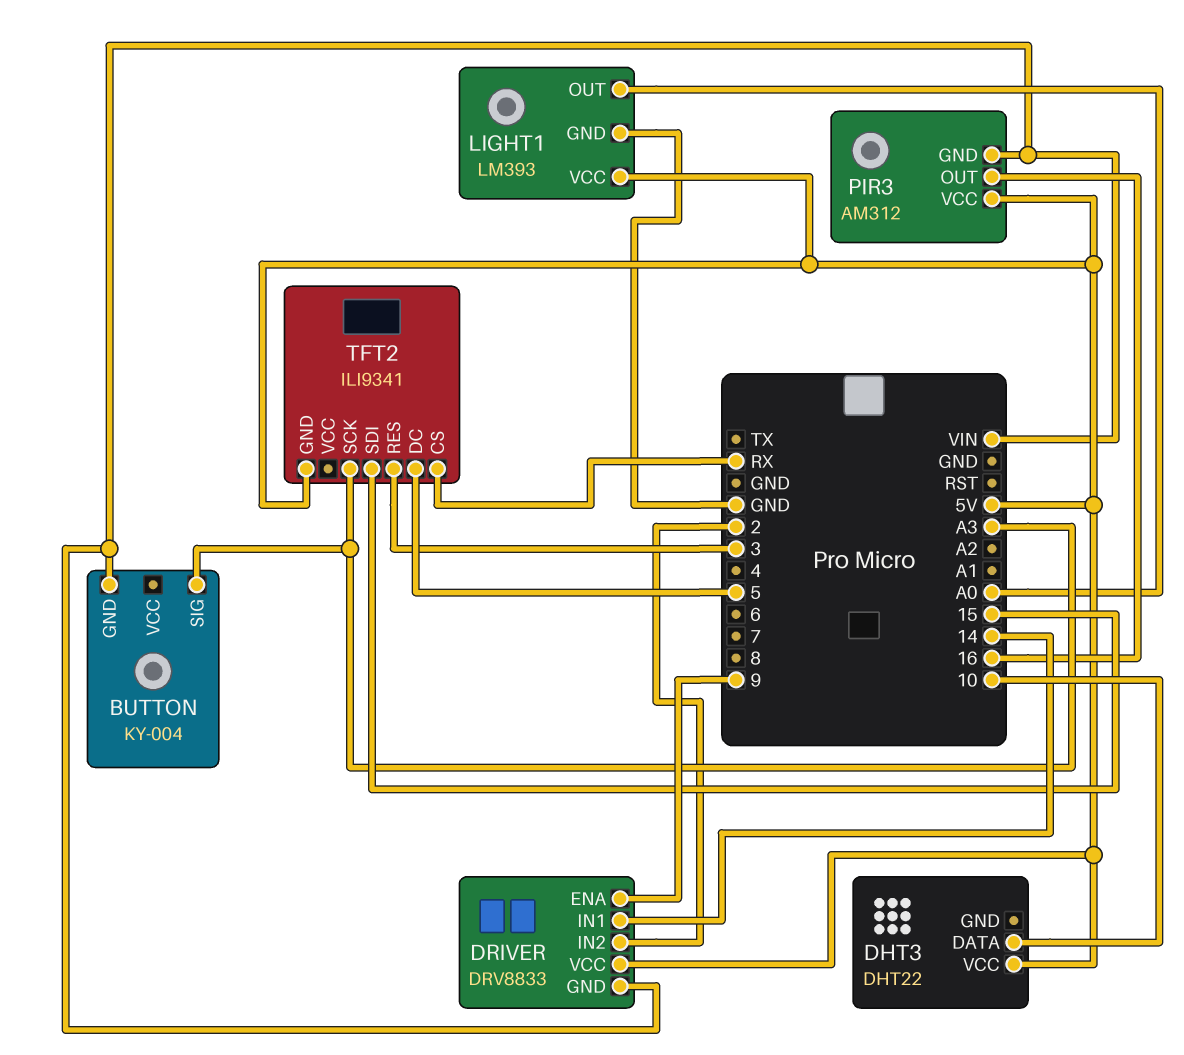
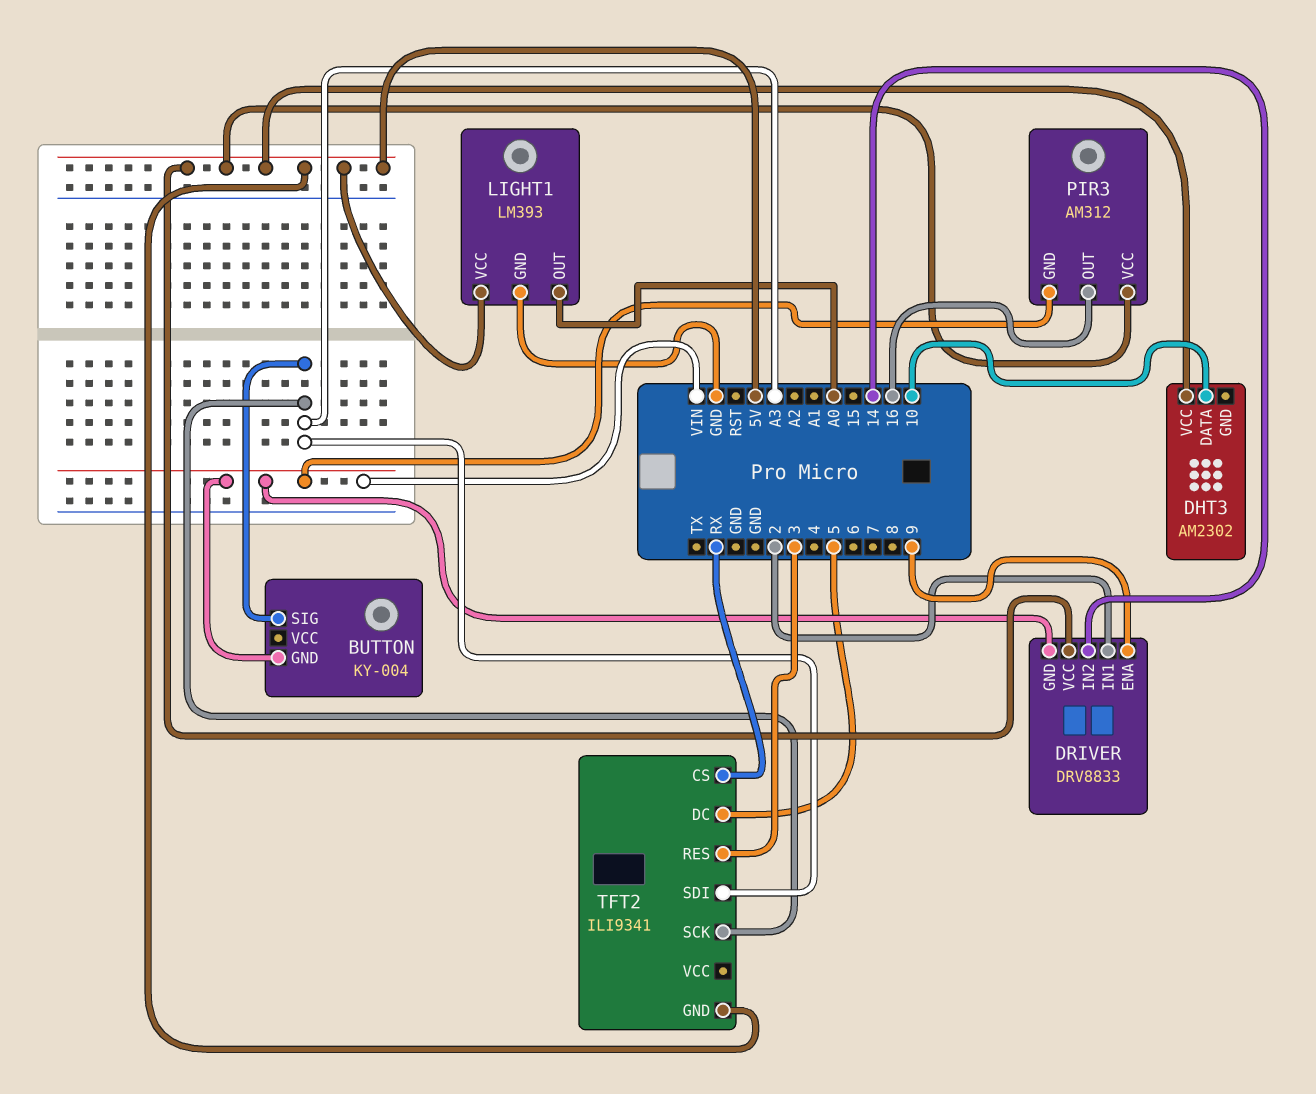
DHT3: DHT22 -> AM2302
DRIVER pin IN1: 14 -> 2
DRIVER pin IN2: 2 -> 14
TFT2 pin SDI: 15 -> A3

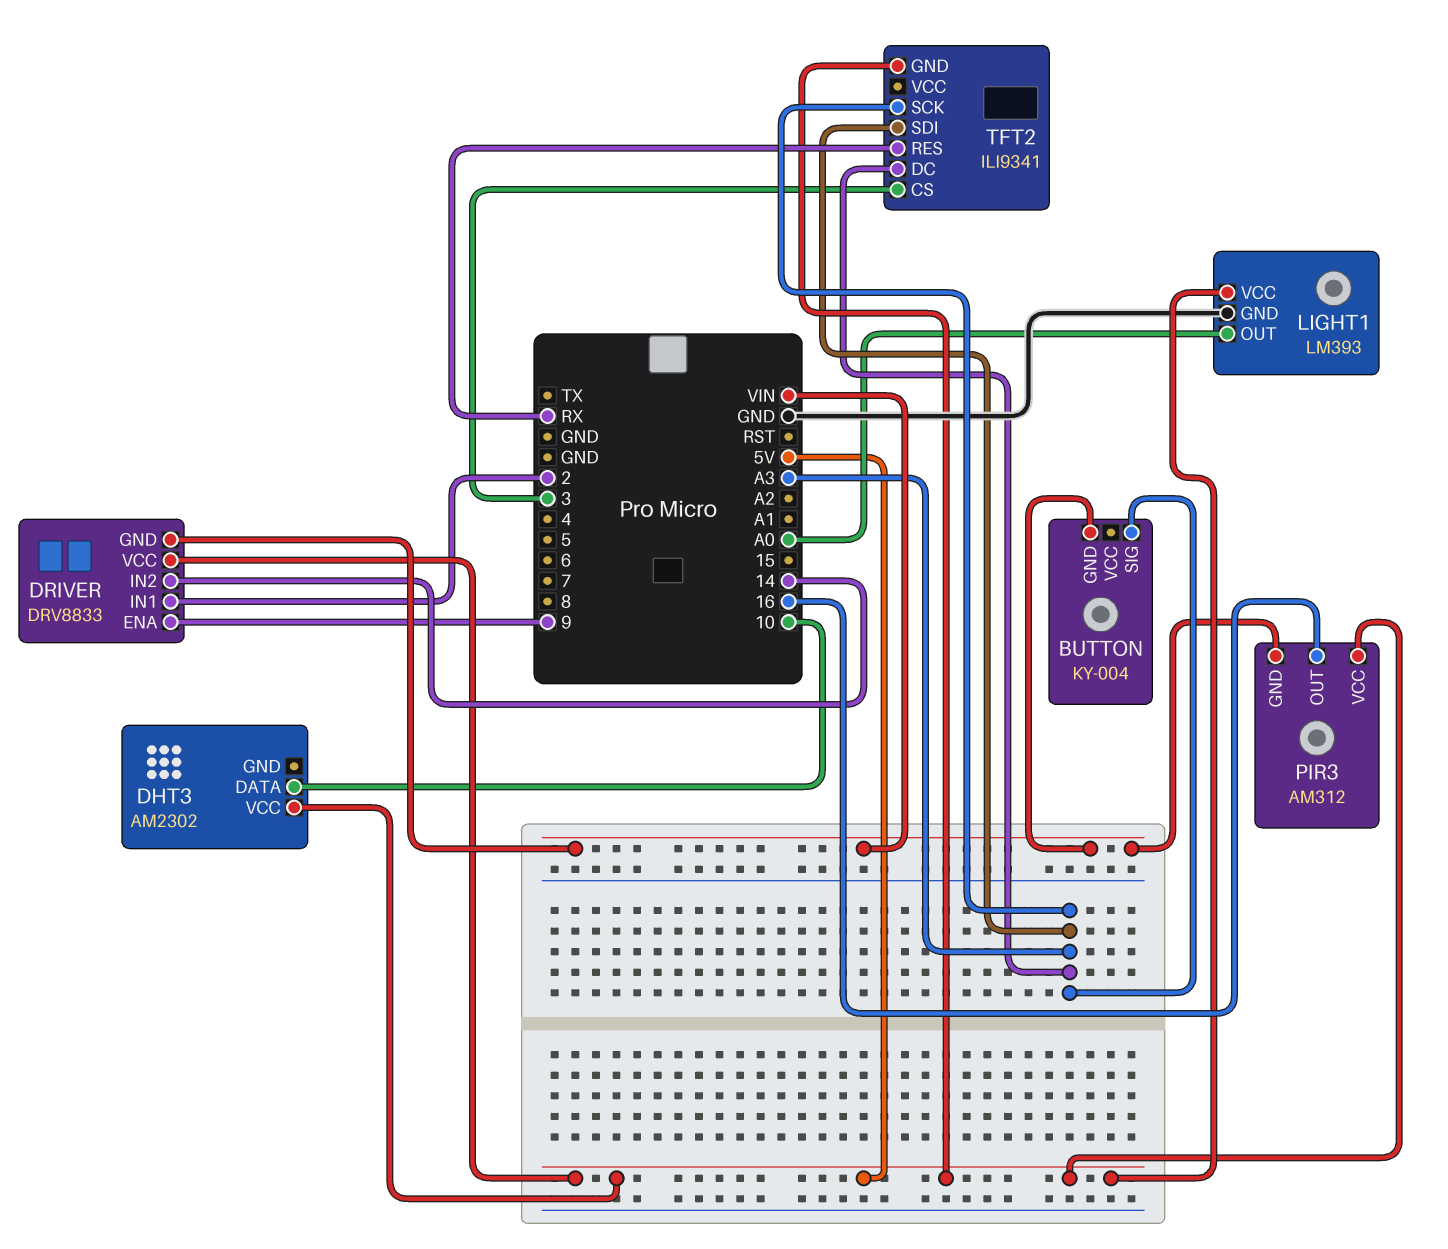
TFT2 pin CS: RX -> 3
TFT2 pin DC: 5 -> A3
TFT2 pin RES: 3 -> RX

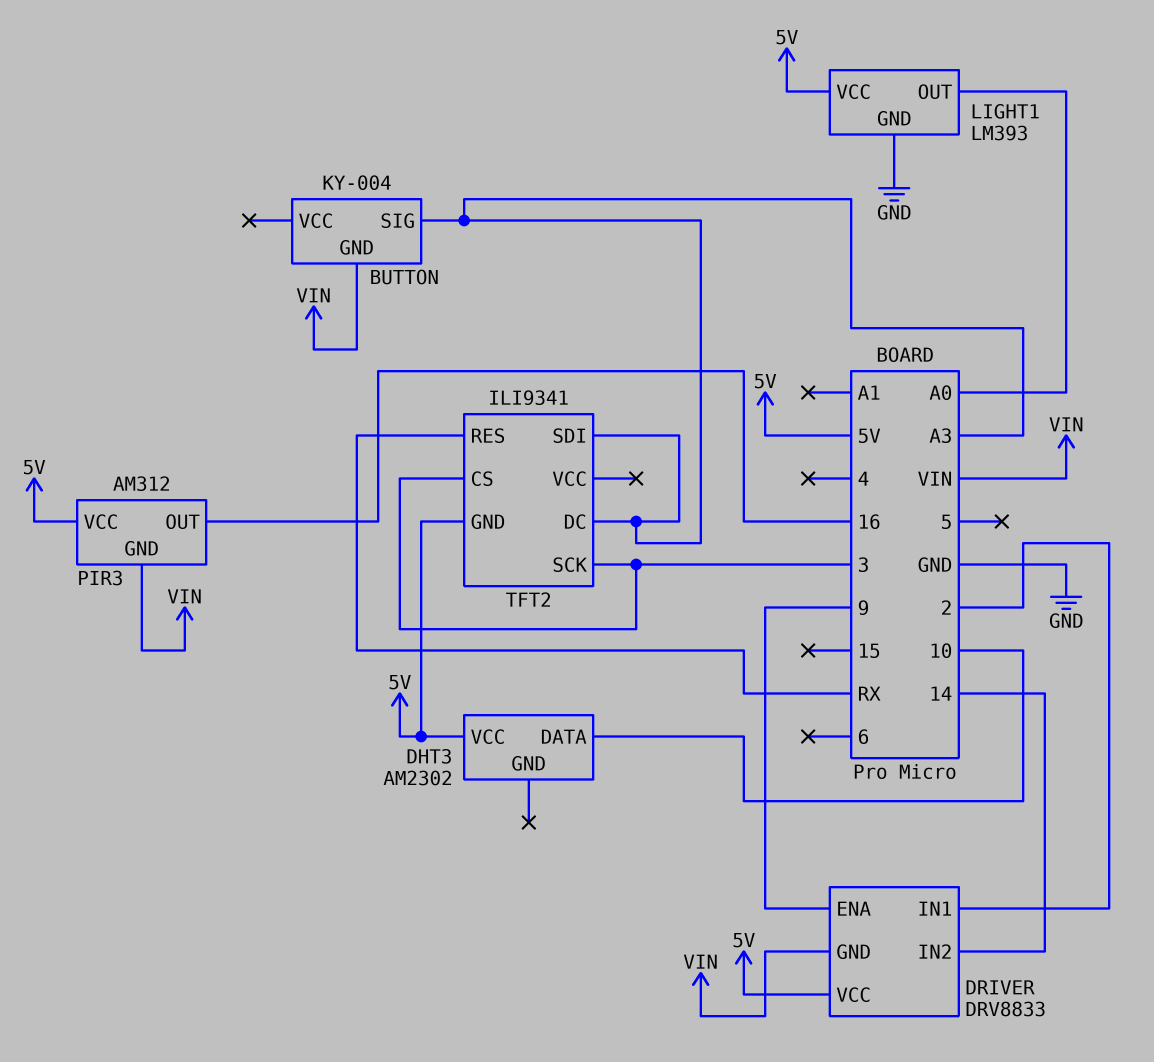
TFT2 pin SCK: A3 -> 3

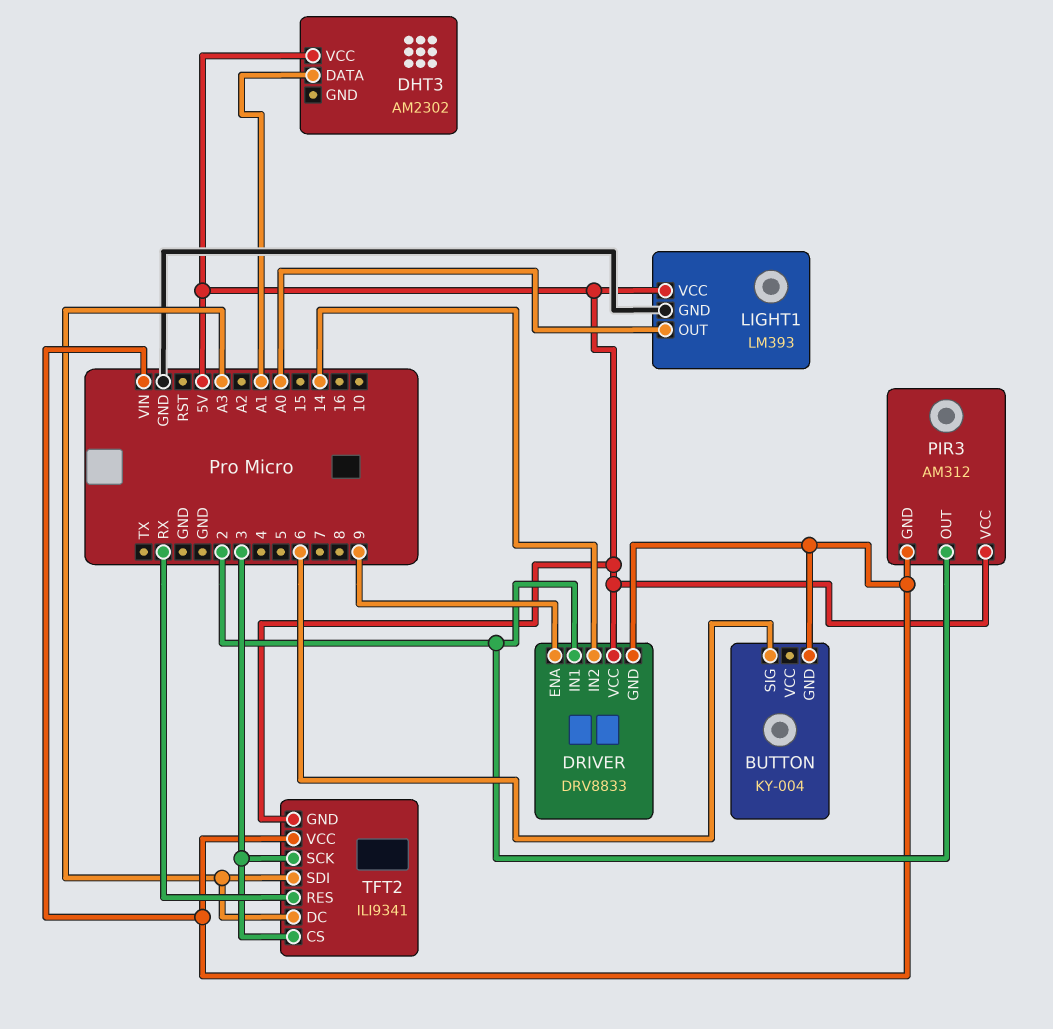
BUTTON pin SIG: A3 -> 6
DHT3 pin DATA: 10 -> A1
PIR3 pin OUT: 16 -> 2
TFT2 pin VCC: none -> VIN

